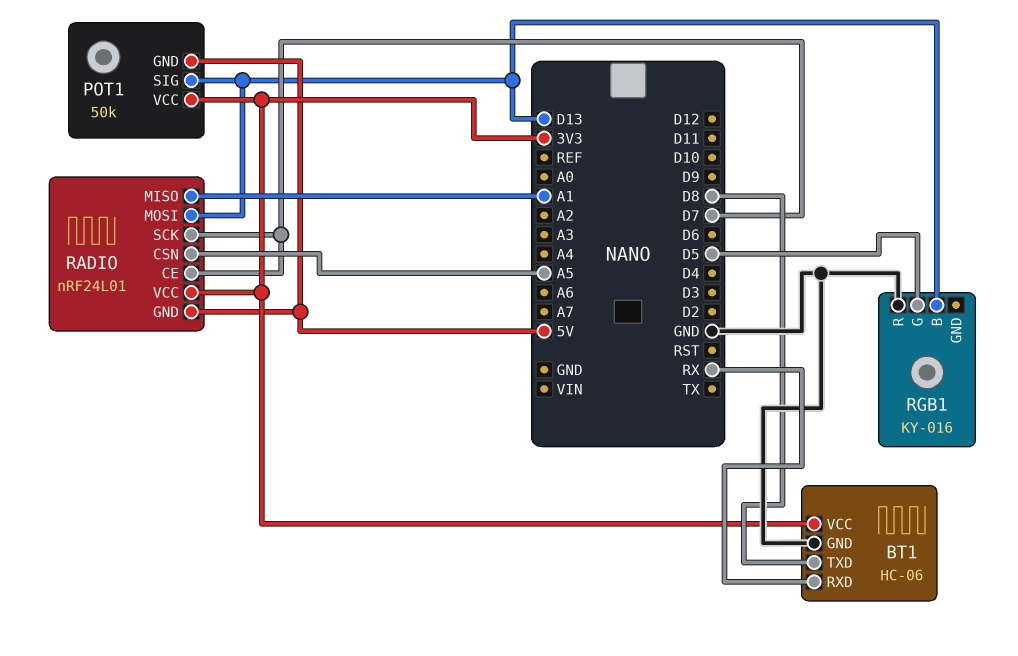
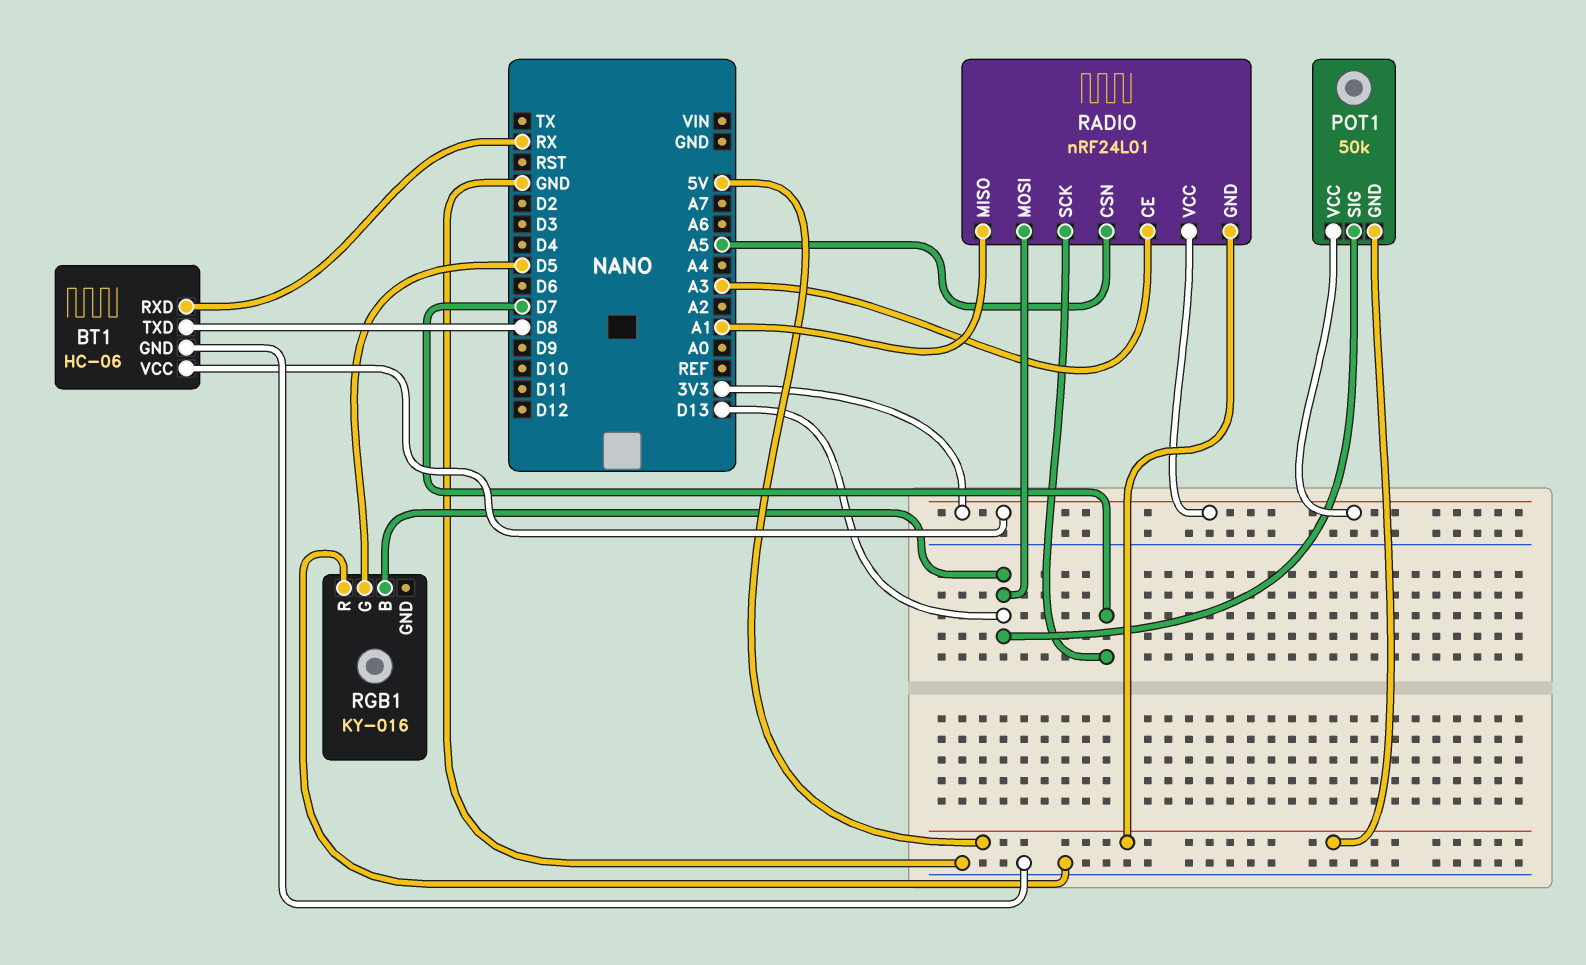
RADIO pin CE: D7 -> A3

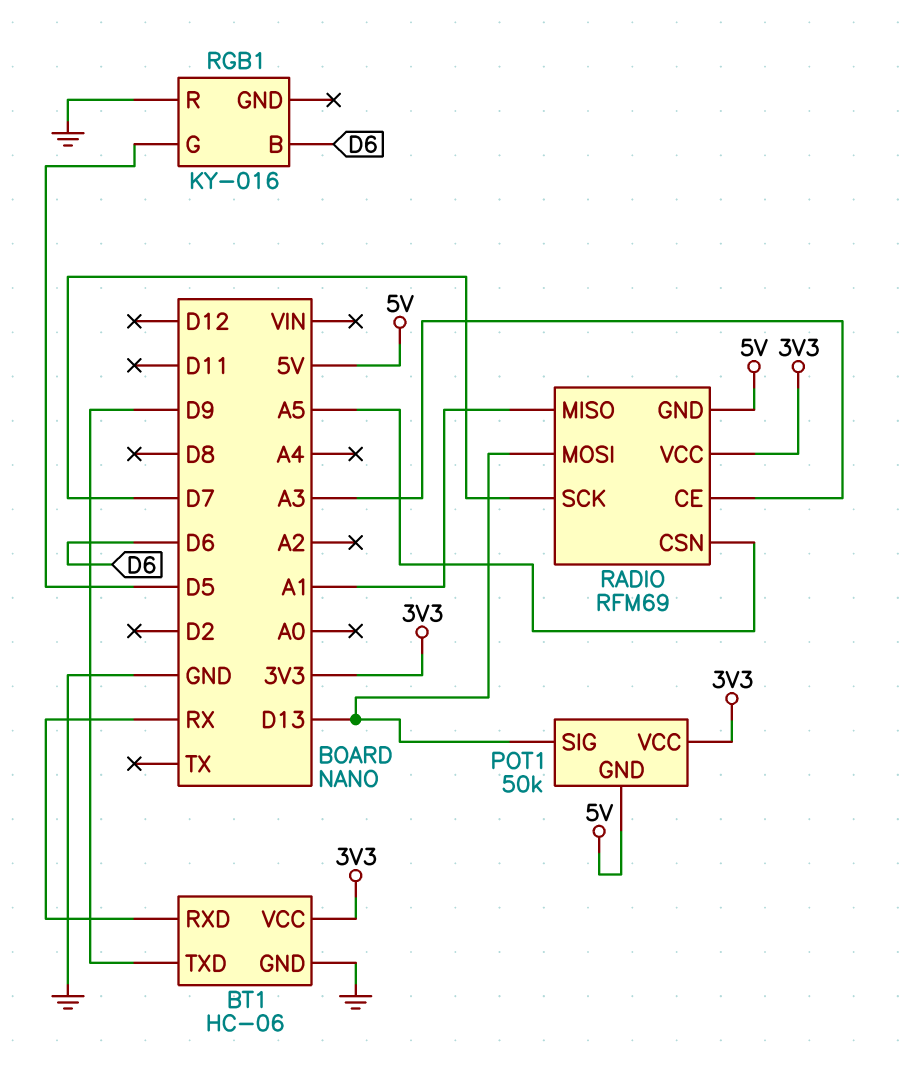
BT1 pin TXD: D8 -> D9
RADIO: nRF24L01 -> RFM69
RGB1 pin B: D13 -> D6

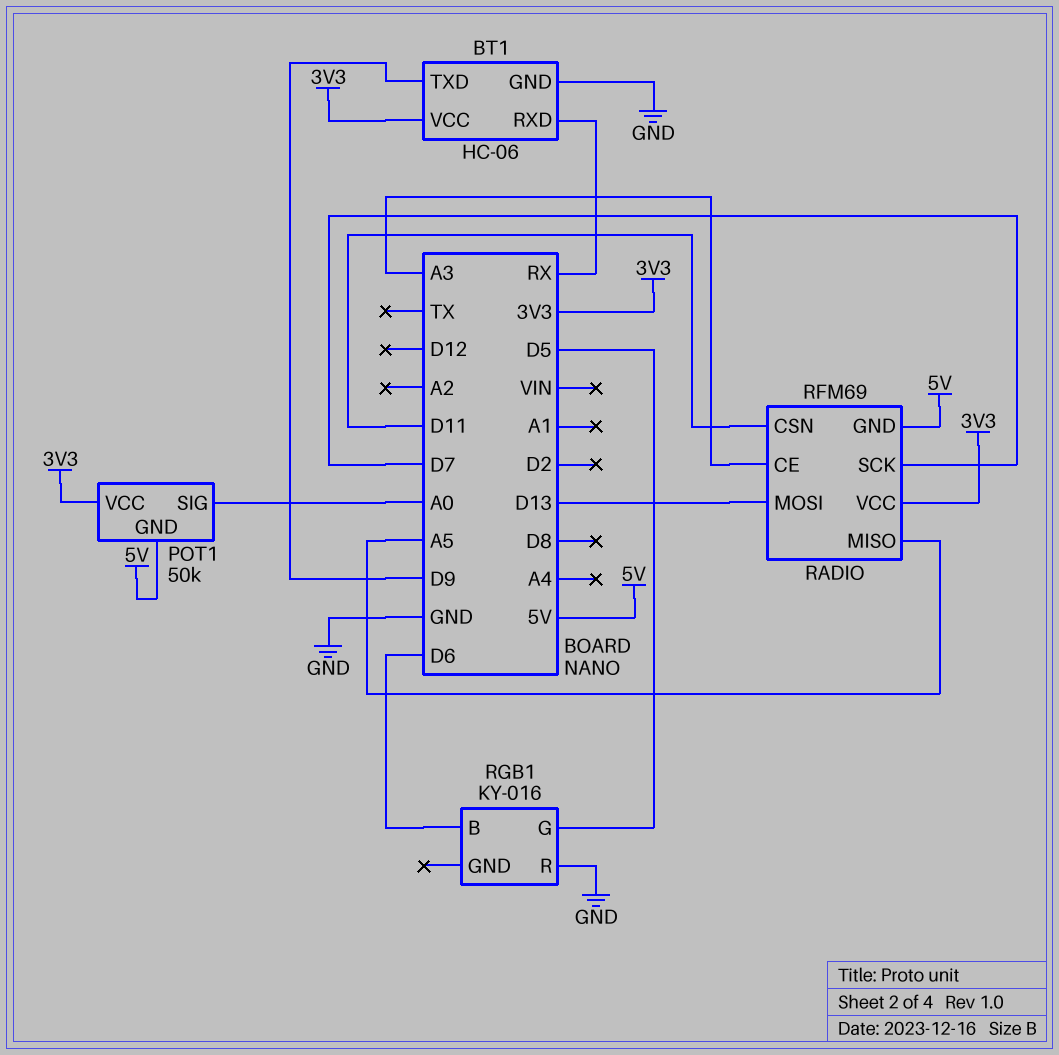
POT1 pin SIG: D13 -> A0
RADIO pin CSN: A5 -> D11
RADIO pin MISO: A1 -> A5

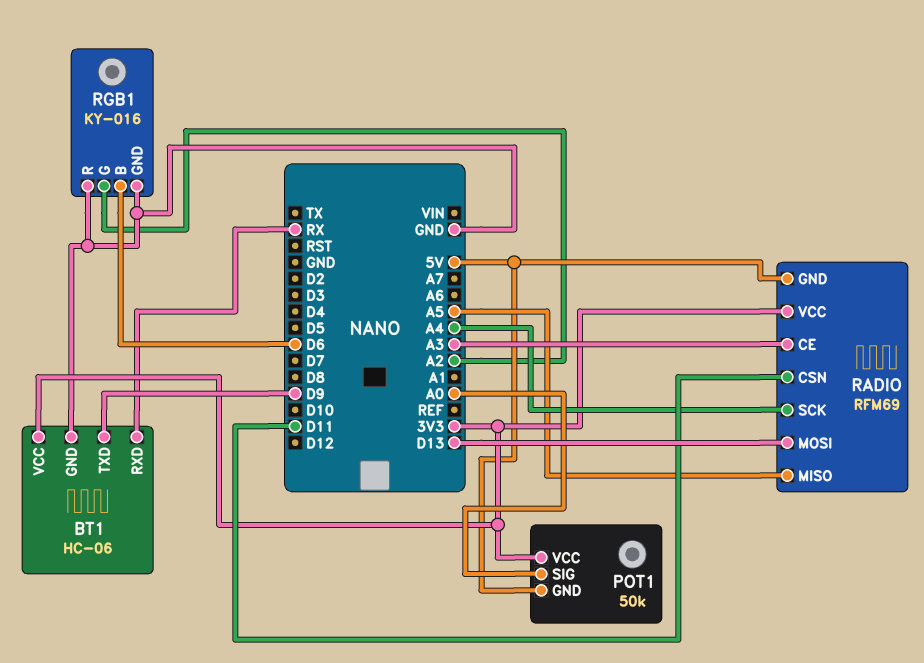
RADIO pin SCK: D7 -> A4
RGB1 pin G: D5 -> A2
RGB1 pin GND: none -> GND

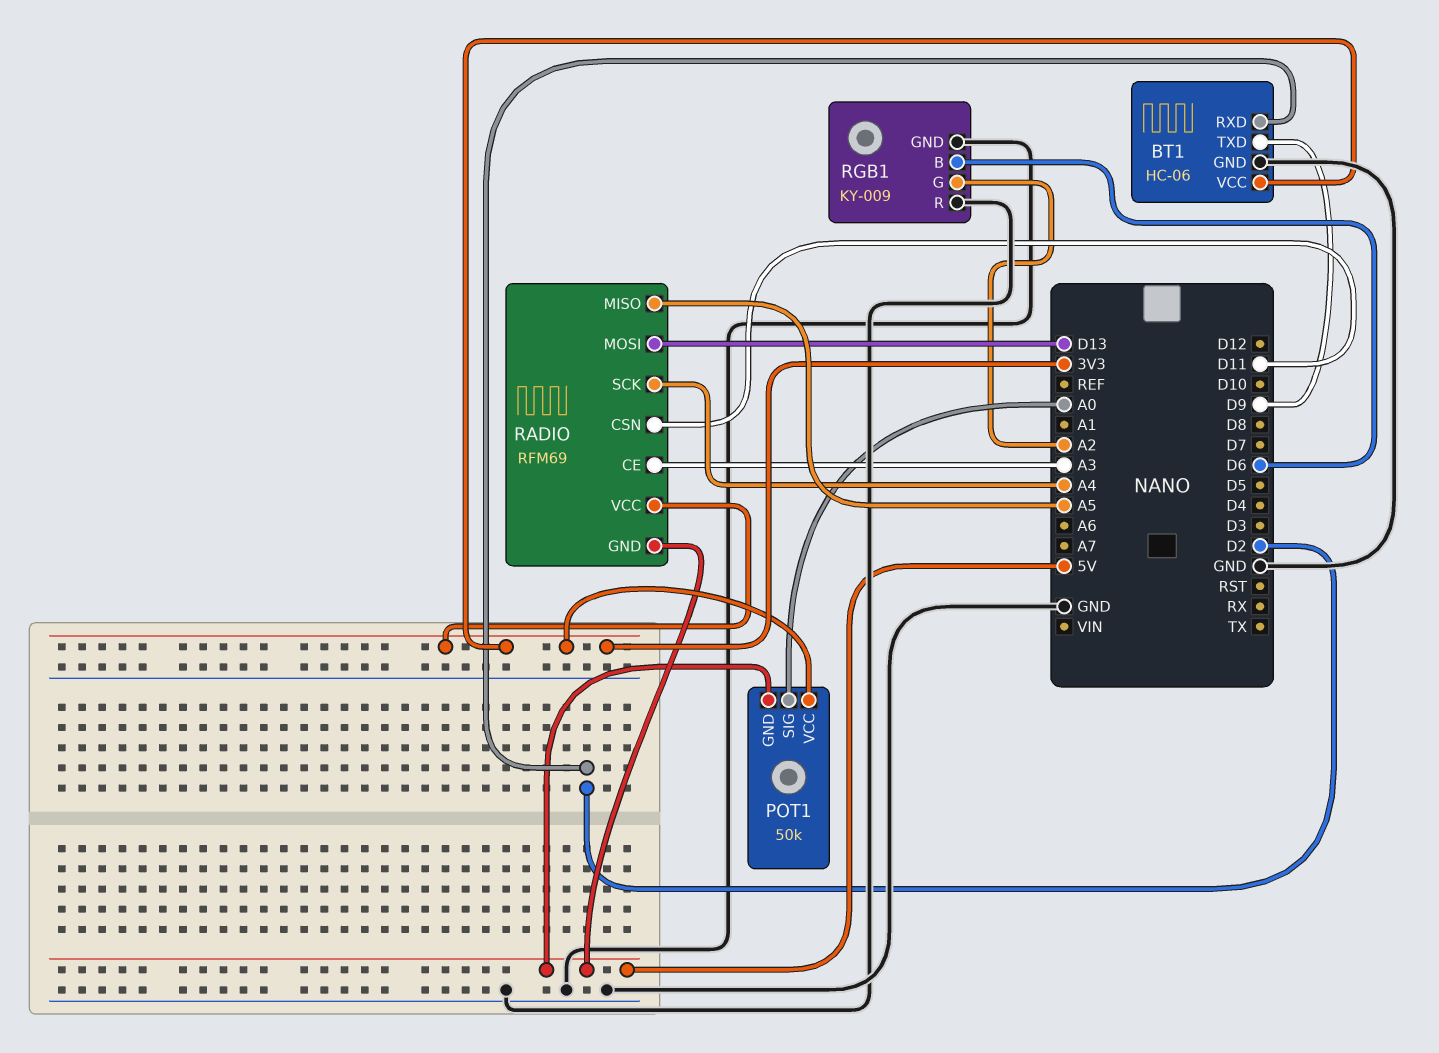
BT1 pin RXD: RX -> D2
RGB1: KY-016 -> KY-009

